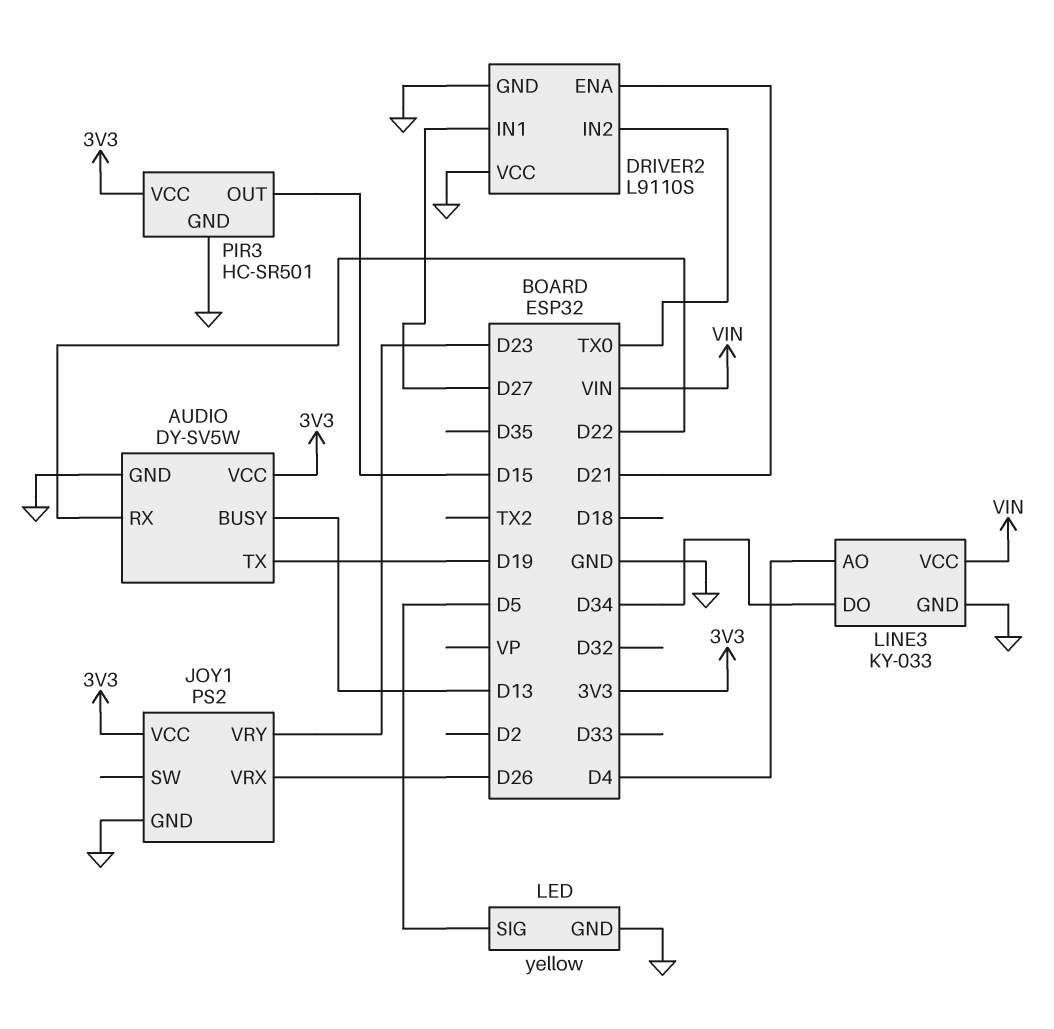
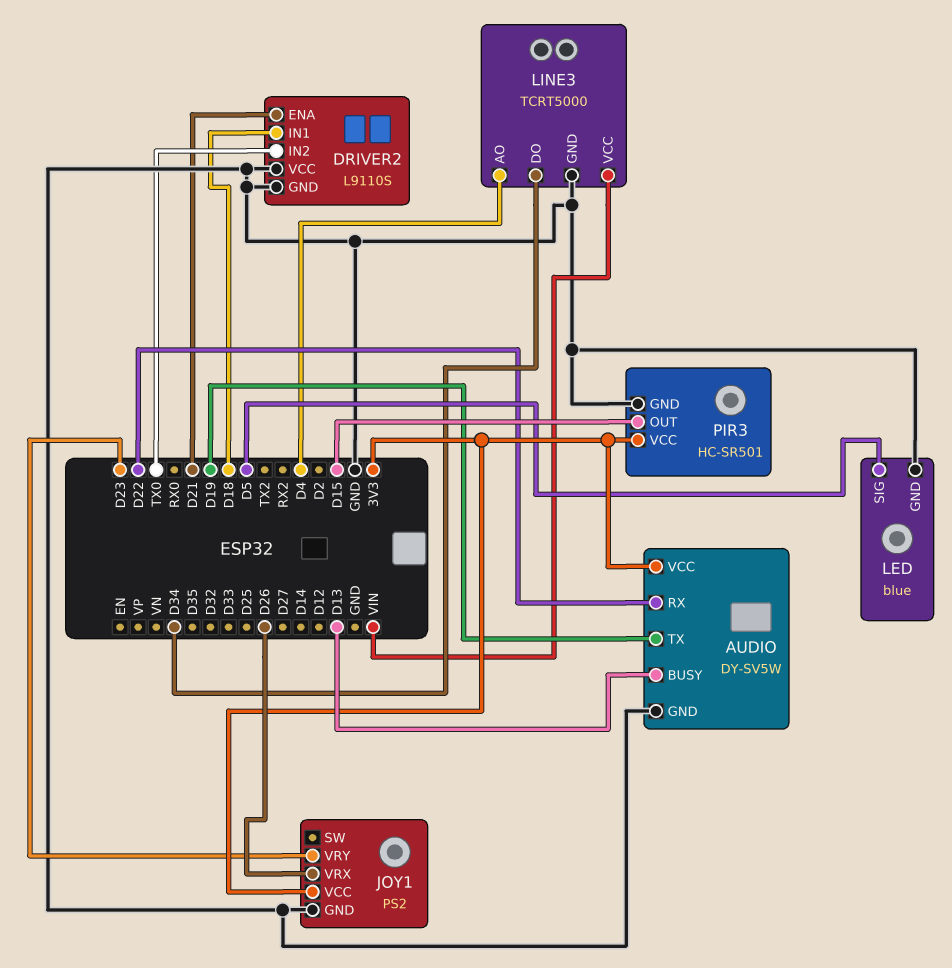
DRIVER2 pin IN1: D27 -> D18
LED: yellow -> blue
LINE3: KY-033 -> TCRT5000

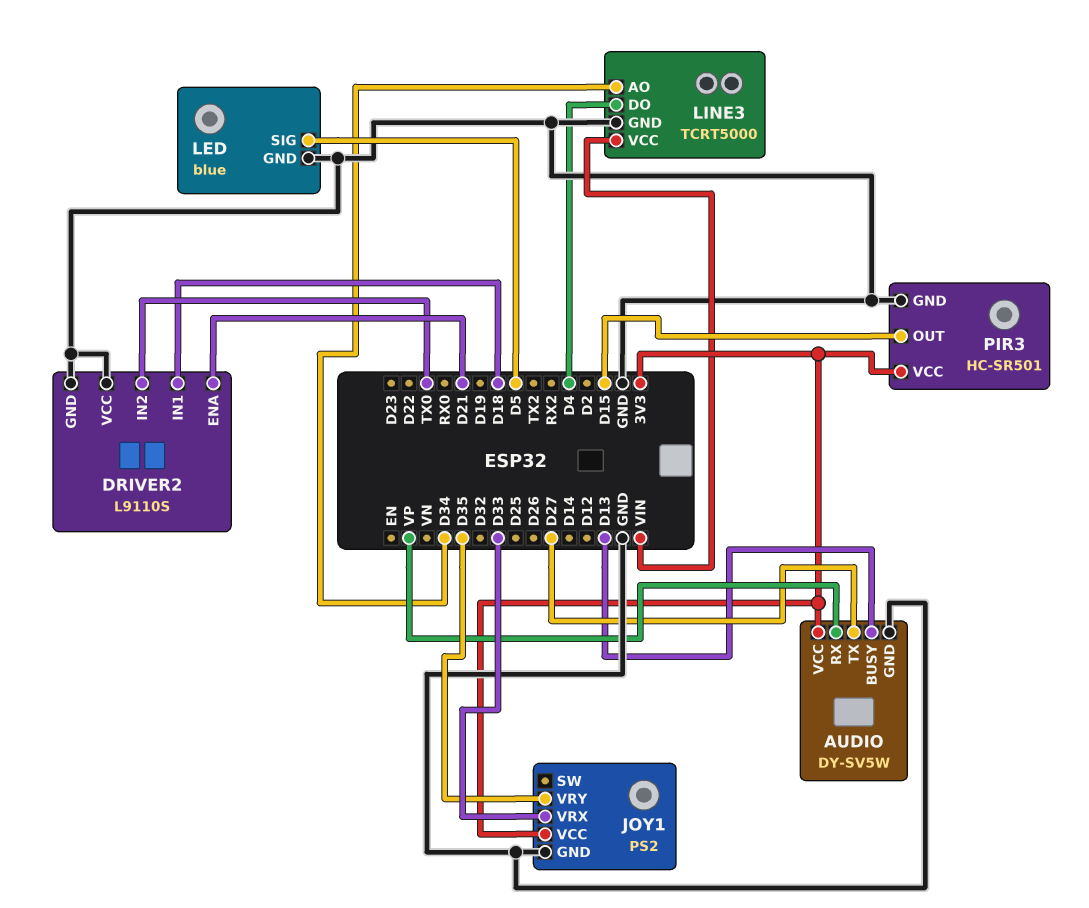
AUDIO pin RX: D22 -> VP
AUDIO pin TX: D19 -> D27
JOY1 pin VRX: D26 -> D33
JOY1 pin VRY: D23 -> D35
LINE3 pin AO: D4 -> D34
LINE3 pin DO: D34 -> D4

